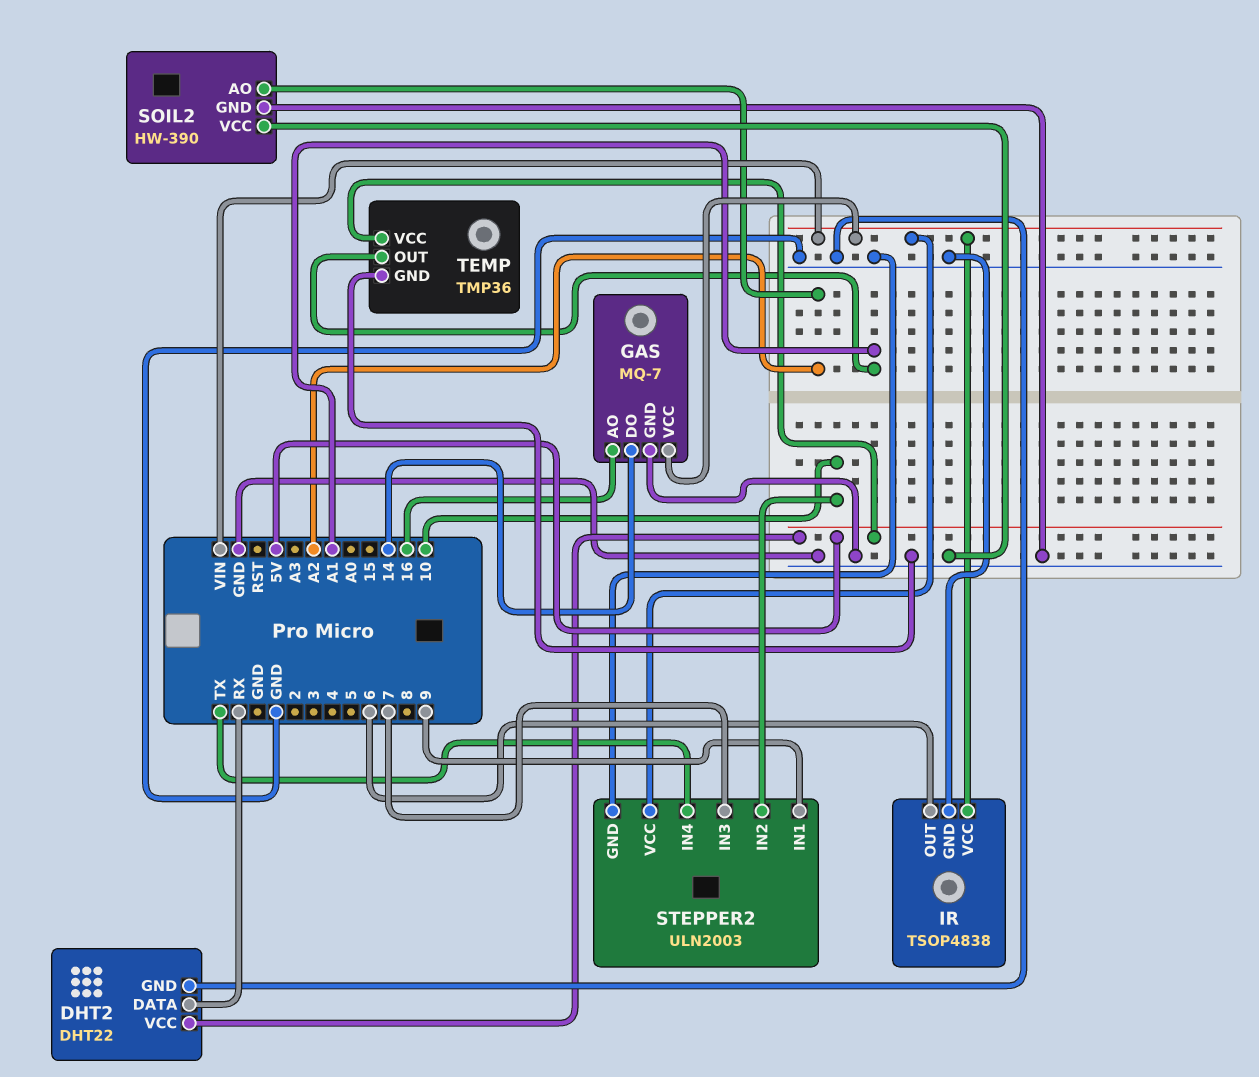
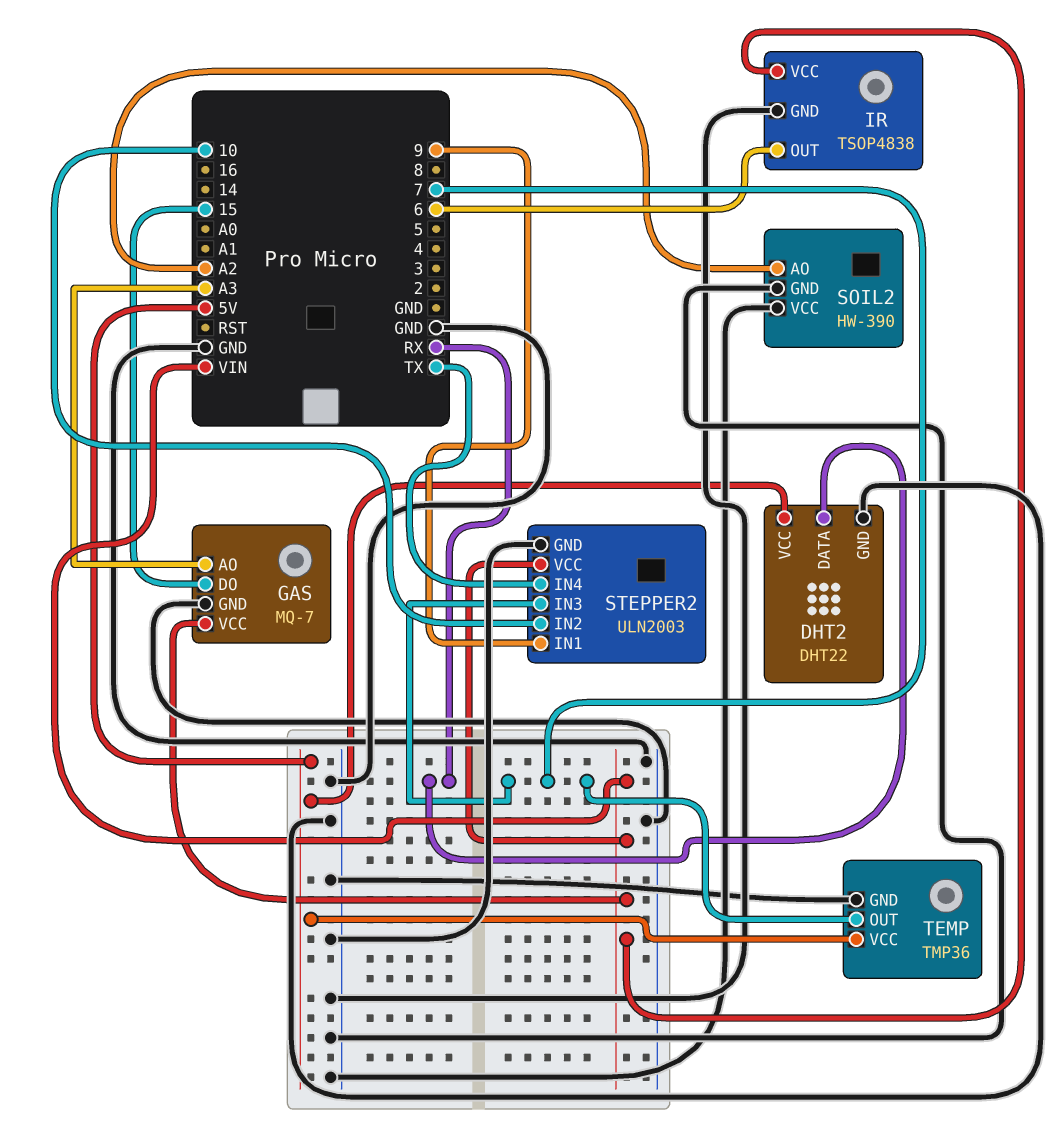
GAS pin AO: 16 -> A3
GAS pin DO: 14 -> 15
TEMP pin OUT: A1 -> 7

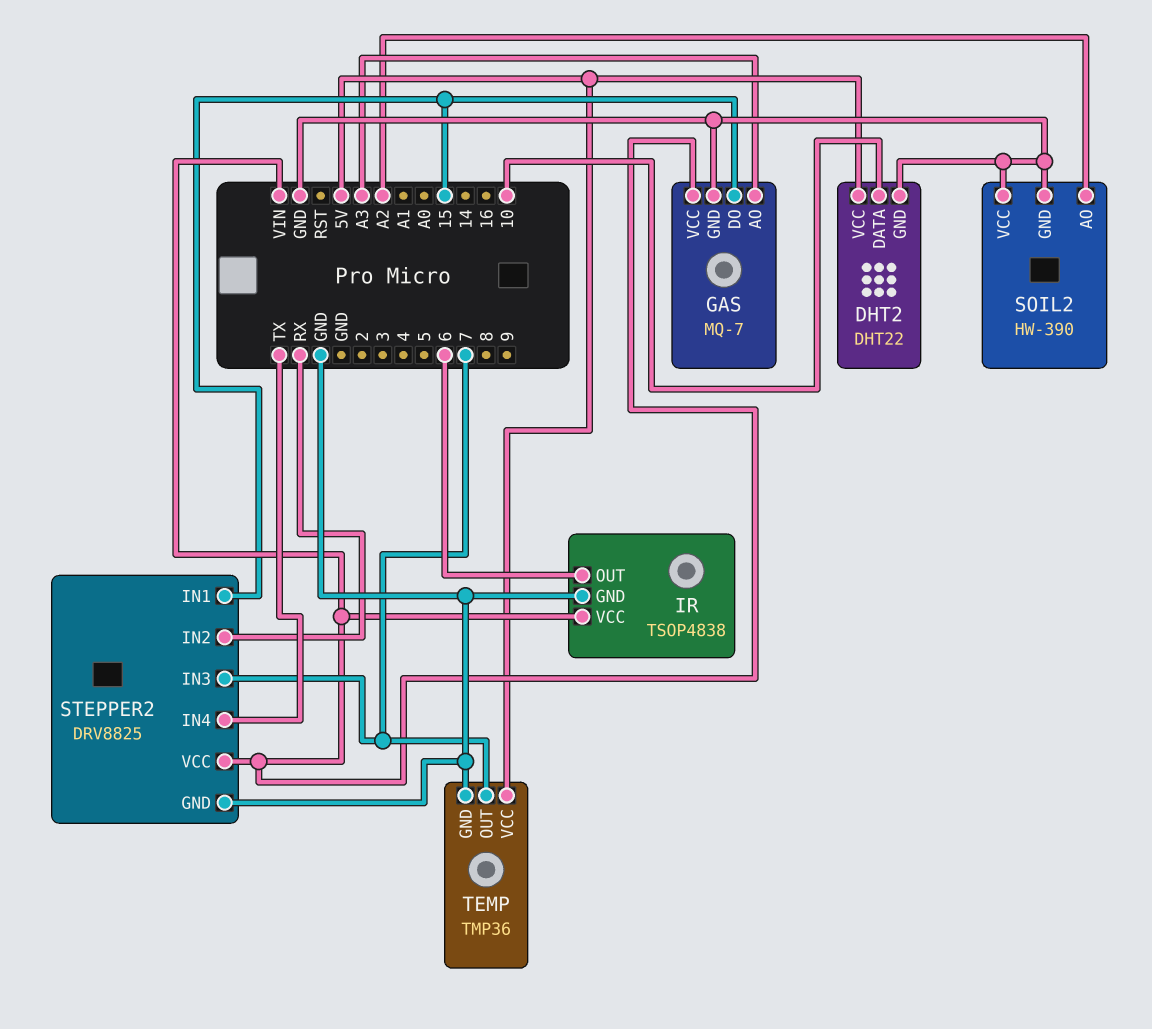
DHT2 pin DATA: RX -> 10
STEPPER2: ULN2003 -> DRV8825
STEPPER2 pin IN1: 9 -> 15
STEPPER2 pin IN2: 10 -> RX

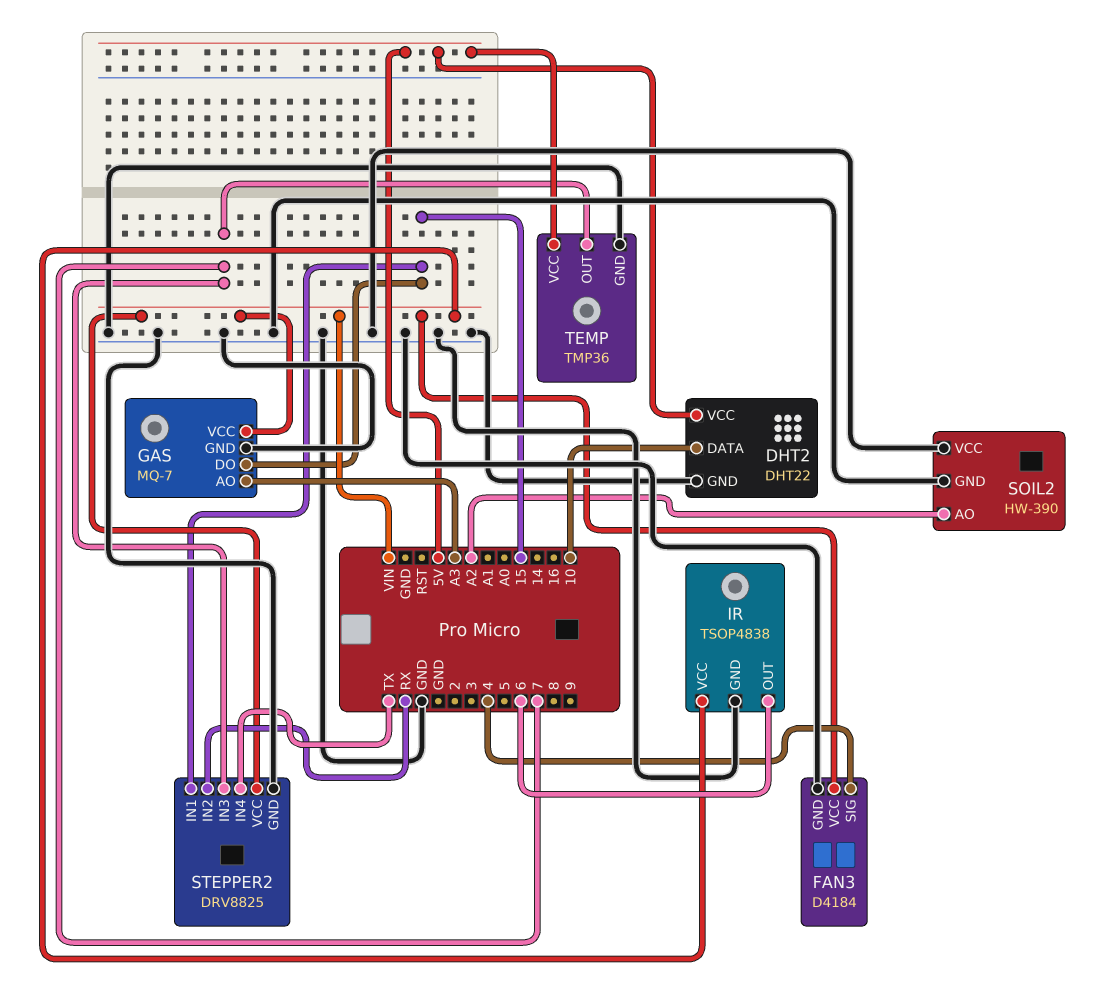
FAN3: none -> D4184
FAN3 pin GND: none -> GND
FAN3 pin SIG: none -> 4
FAN3 pin VCC: none -> VIN

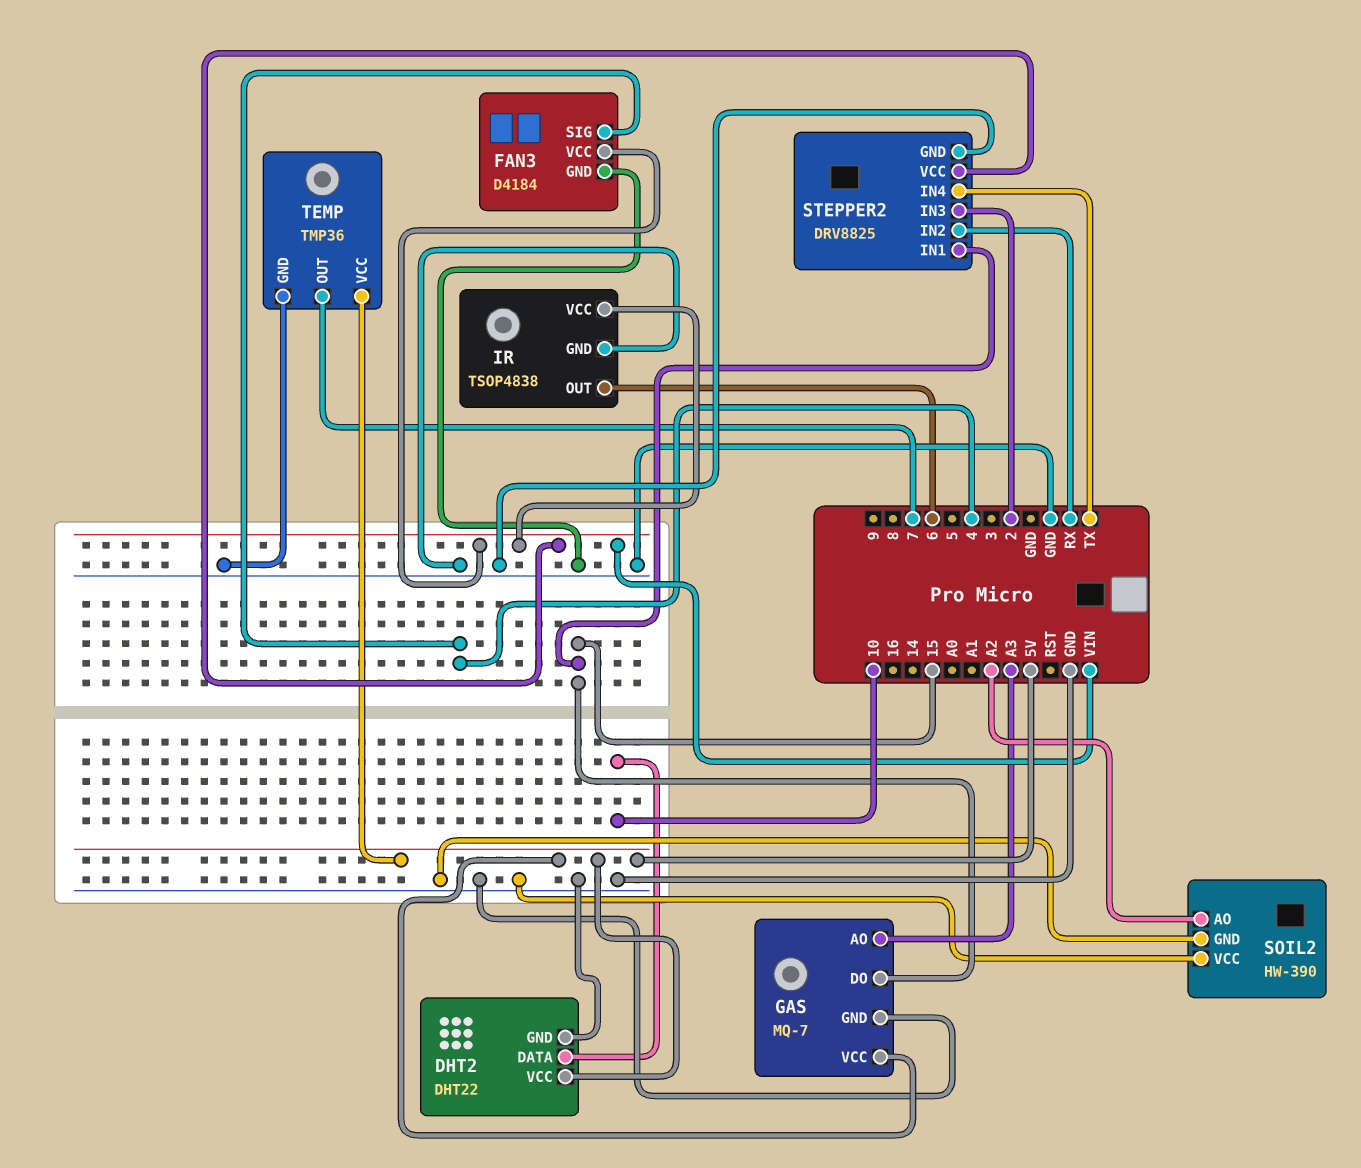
GAS pin VCC: VIN -> 5V
STEPPER2 pin IN3: 7 -> 2

